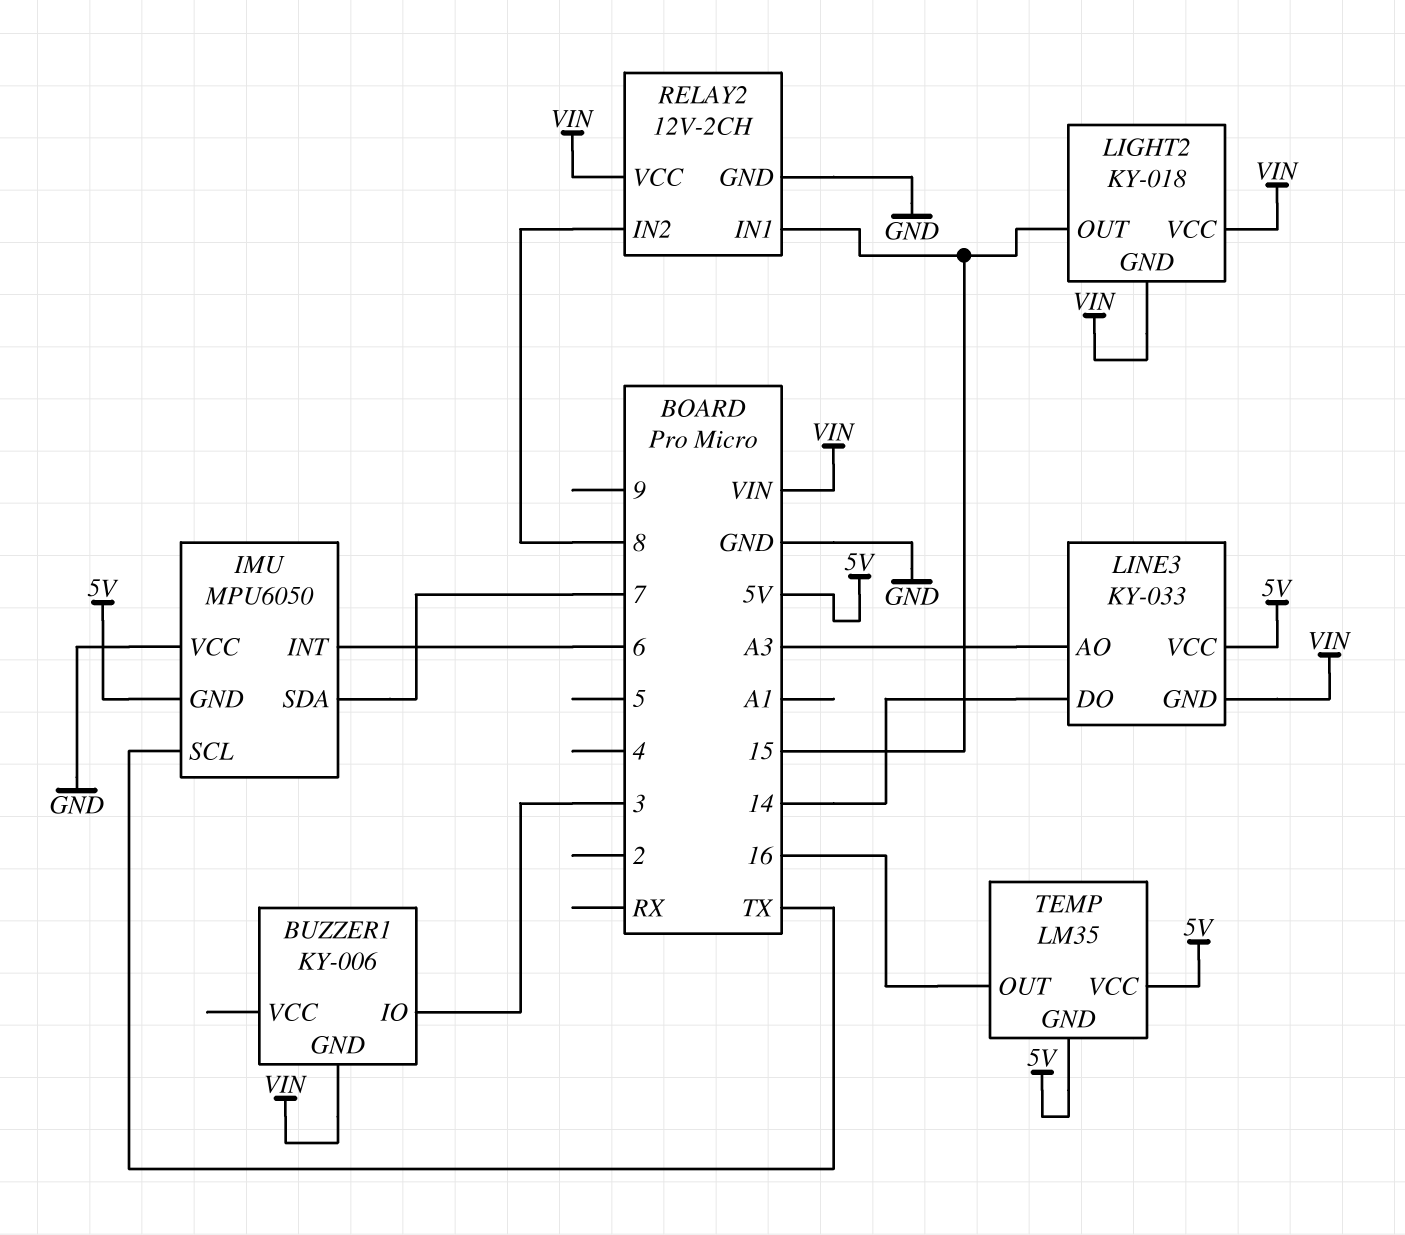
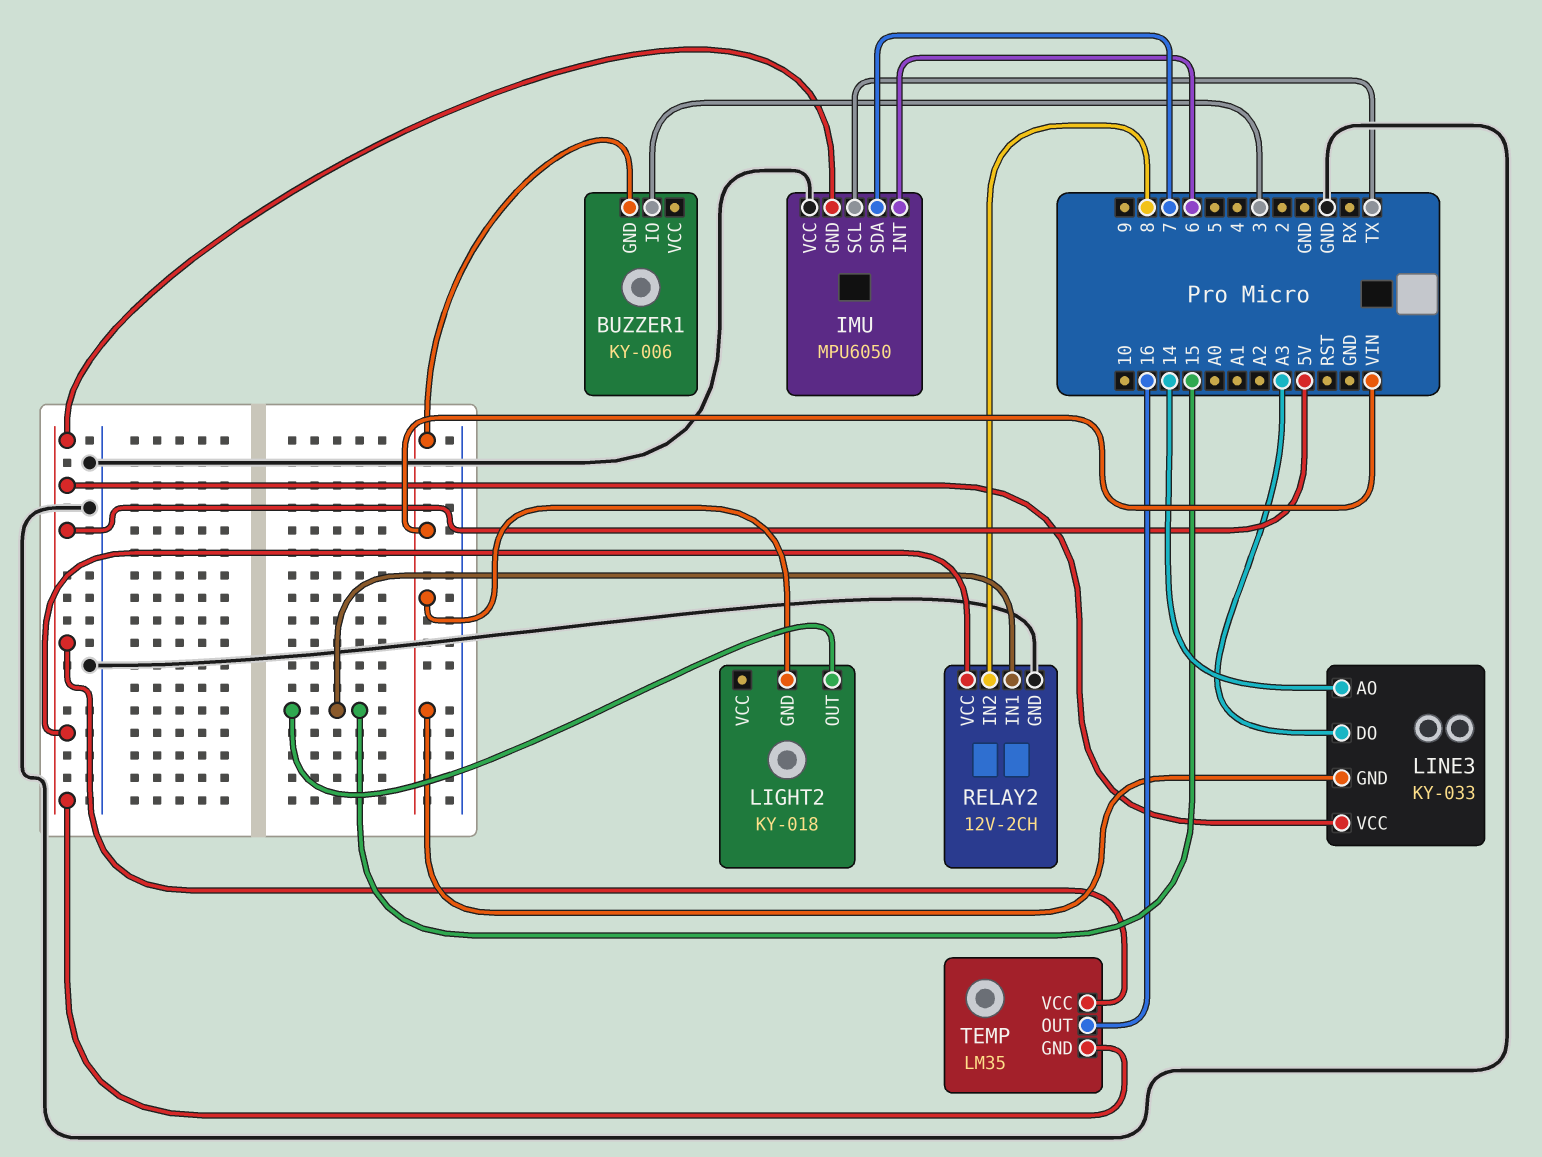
LIGHT2 pin VCC: VIN -> none
LINE3 pin AO: A3 -> 14
LINE3 pin DO: 14 -> A3
RELAY2 pin VCC: VIN -> 5V

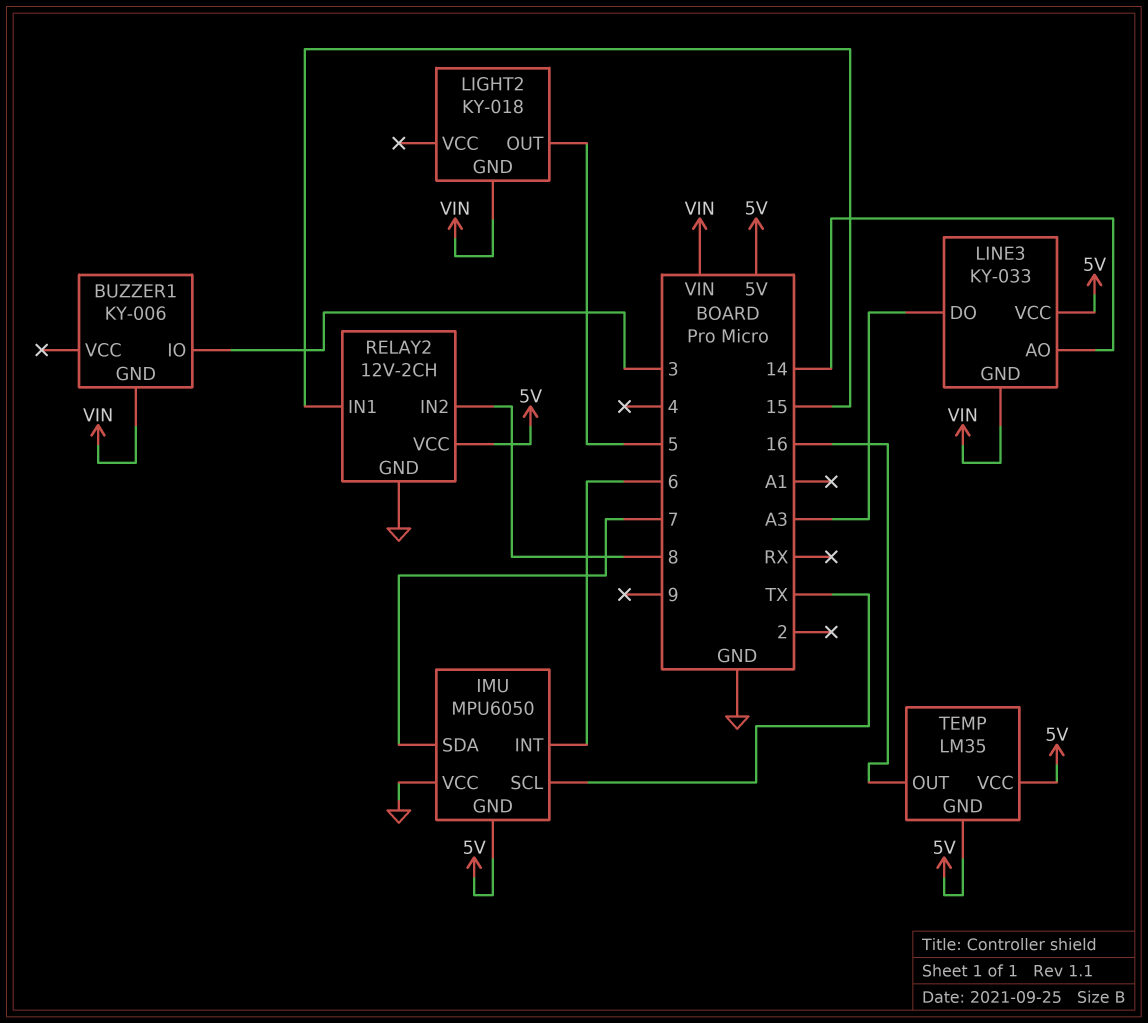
LIGHT2 pin OUT: 15 -> 5

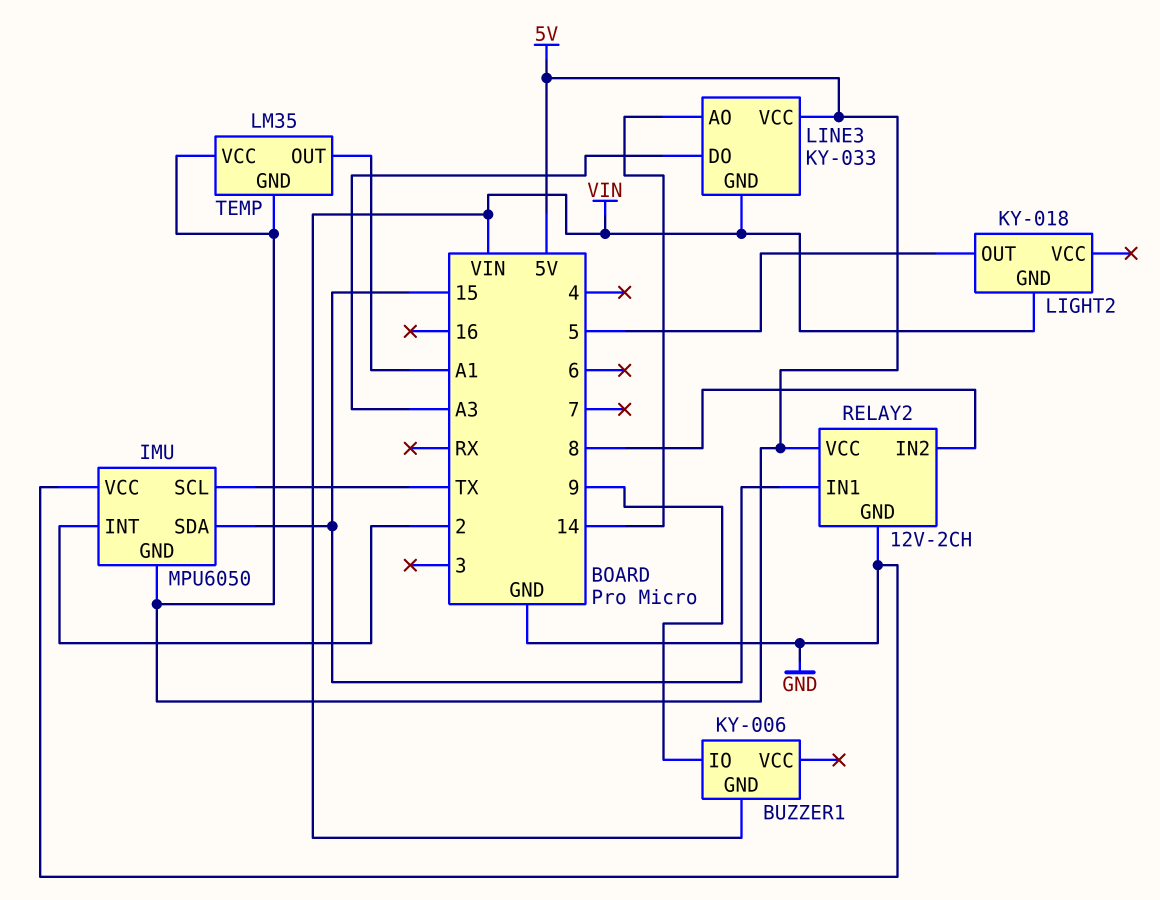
BUZZER1 pin IO: 3 -> 9
IMU pin INT: 6 -> 2
IMU pin SDA: 7 -> 15
TEMP pin OUT: 16 -> A1

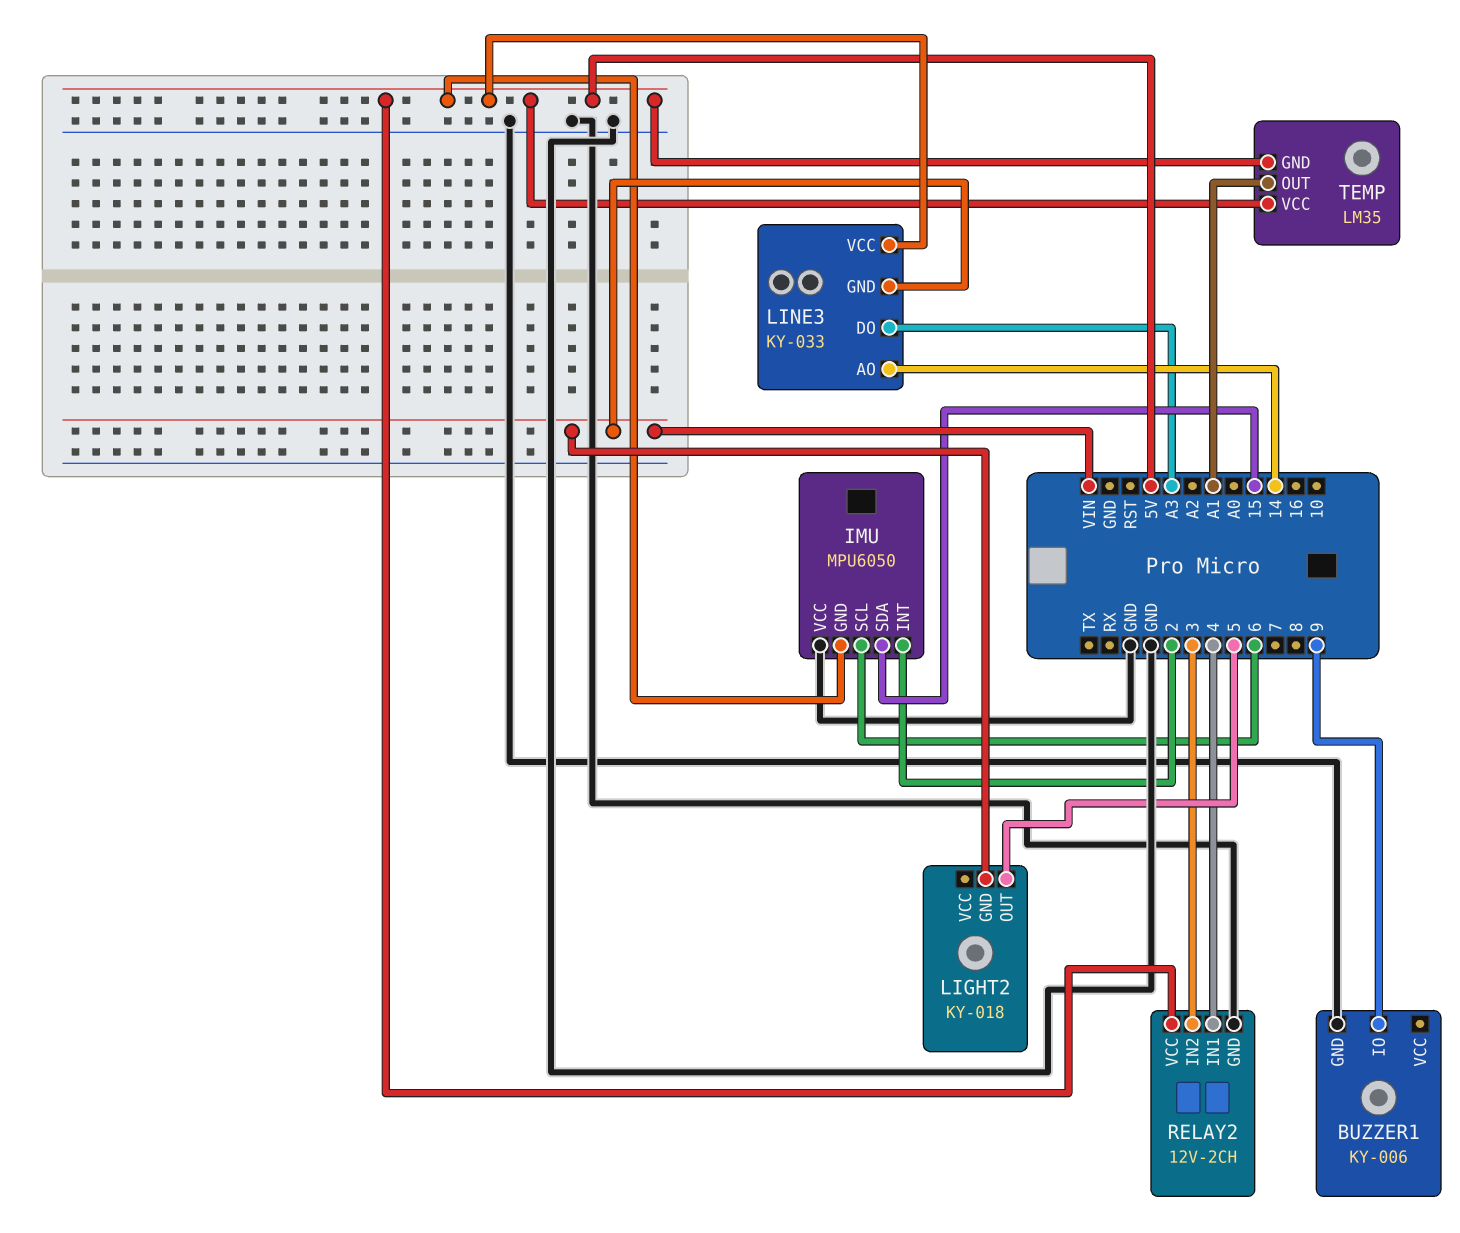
BUZZER1 pin GND: VIN -> GND
IMU pin SCL: TX -> 6
RELAY2 pin IN1: 15 -> 4
RELAY2 pin IN2: 8 -> 3

